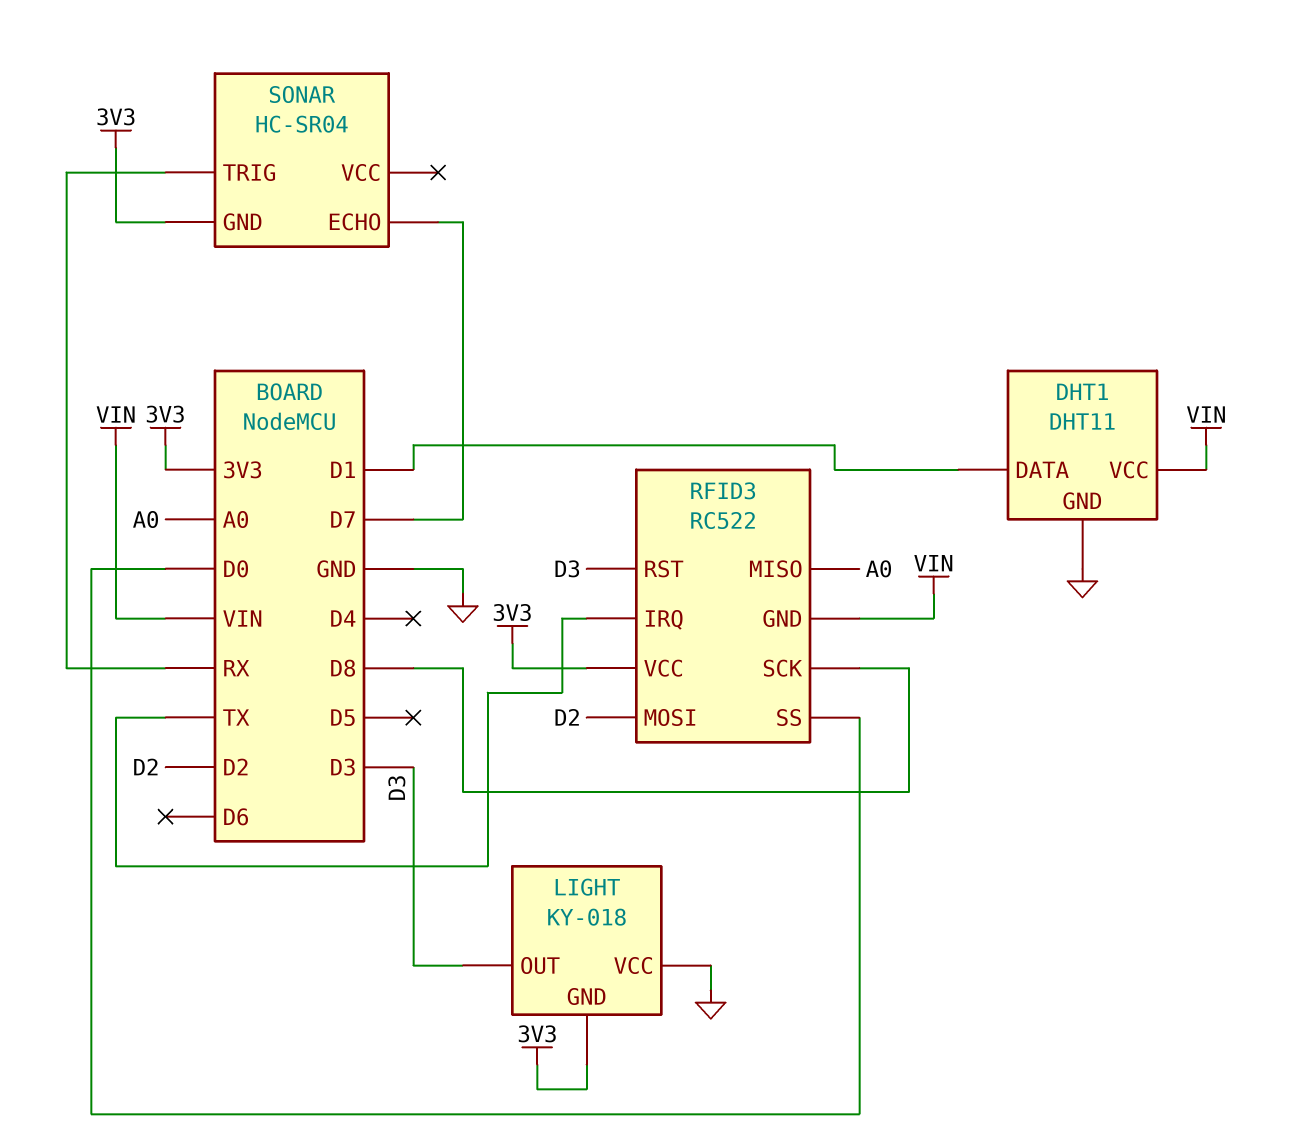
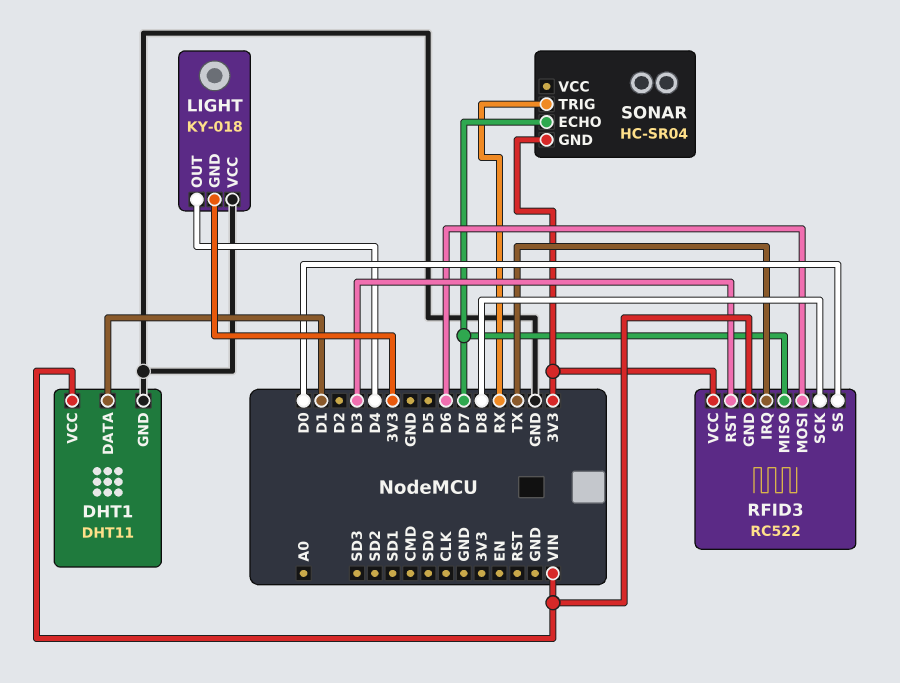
LIGHT pin OUT: D3 -> D4
RFID3 pin MISO: A0 -> D7
RFID3 pin MOSI: D2 -> D6

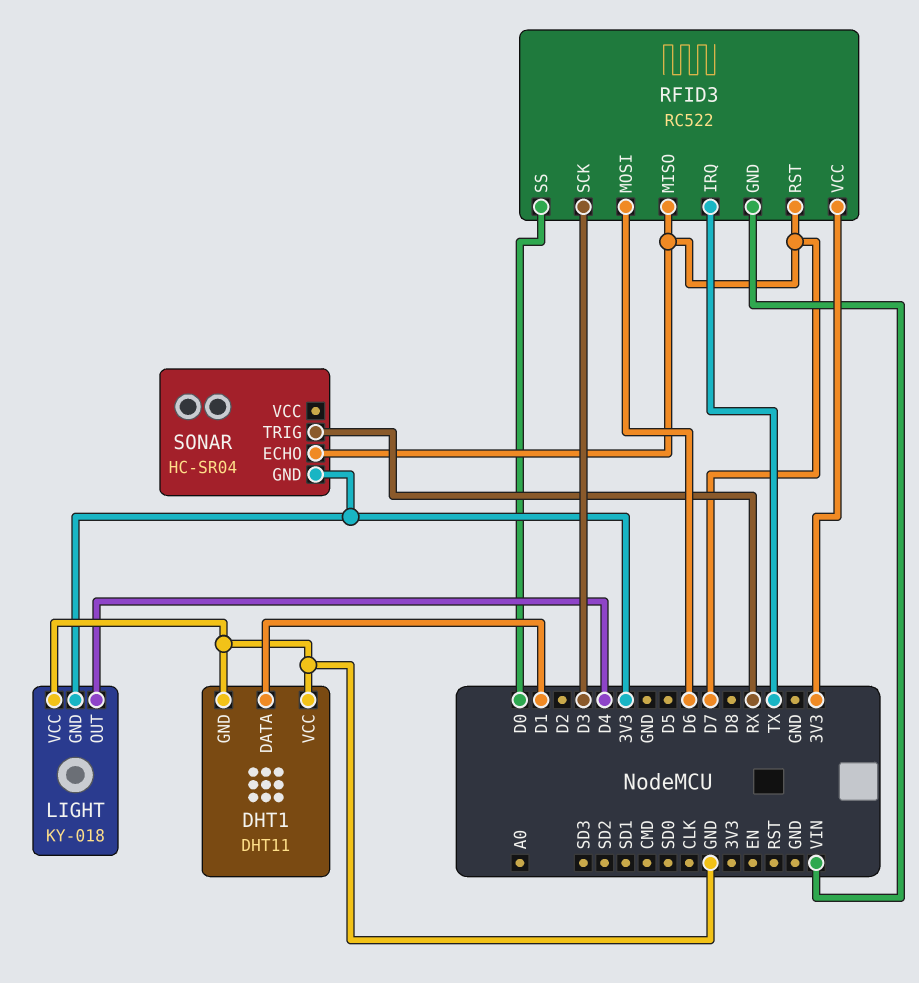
DHT1 pin VCC: VIN -> GND
RFID3 pin RST: D3 -> D7
RFID3 pin SCK: D8 -> D3

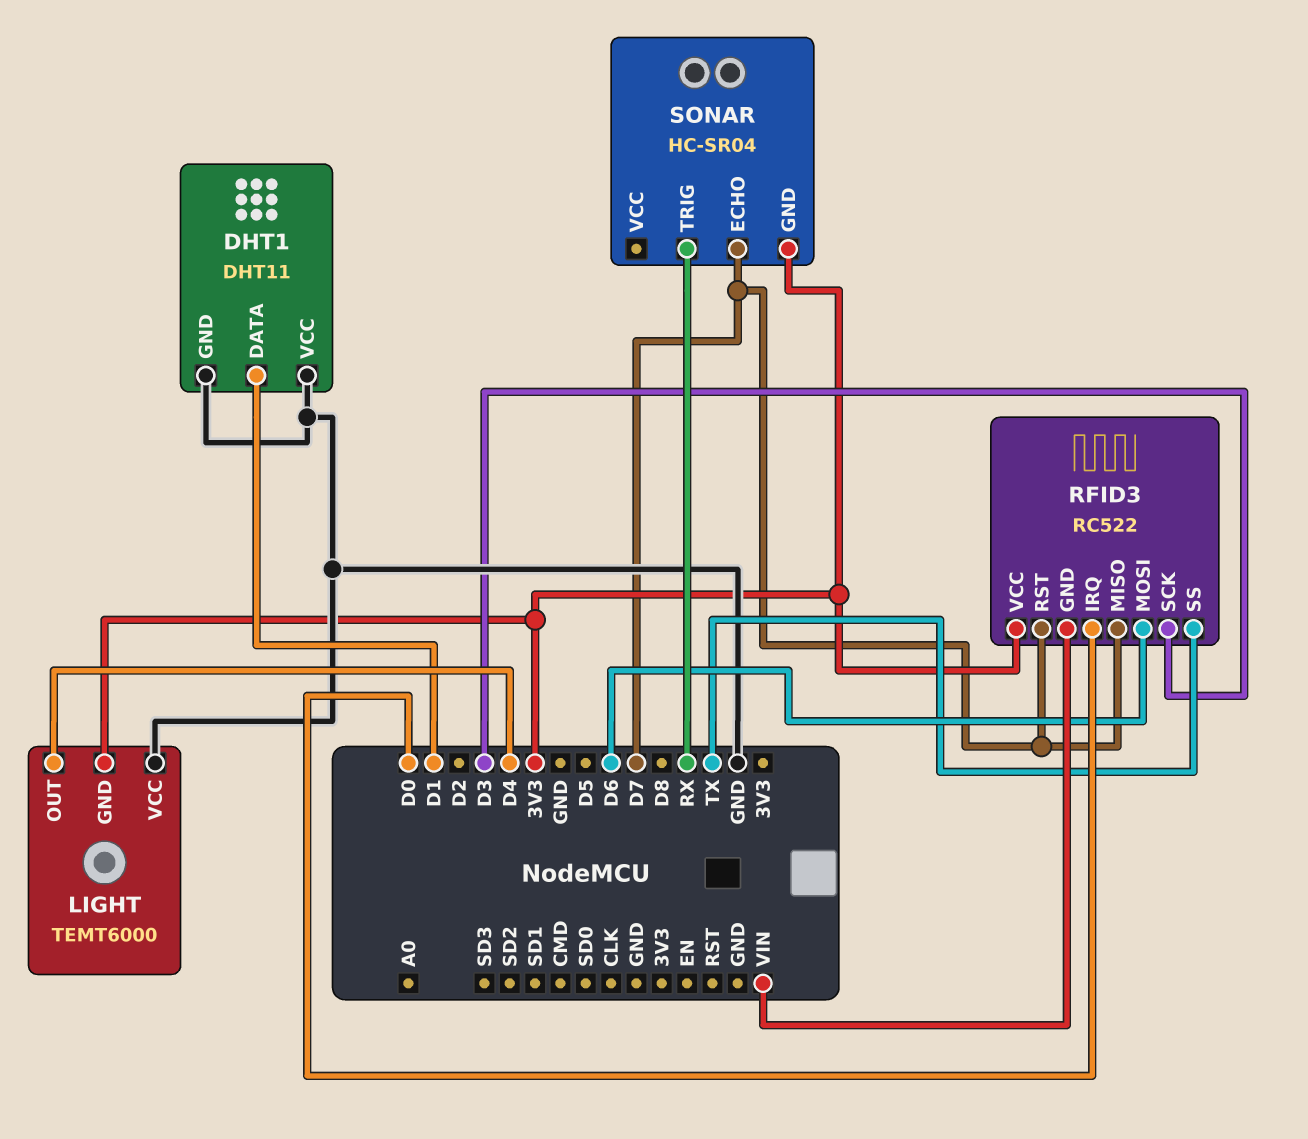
LIGHT: KY-018 -> TEMT6000
RFID3 pin IRQ: TX -> D0
RFID3 pin SS: D0 -> TX

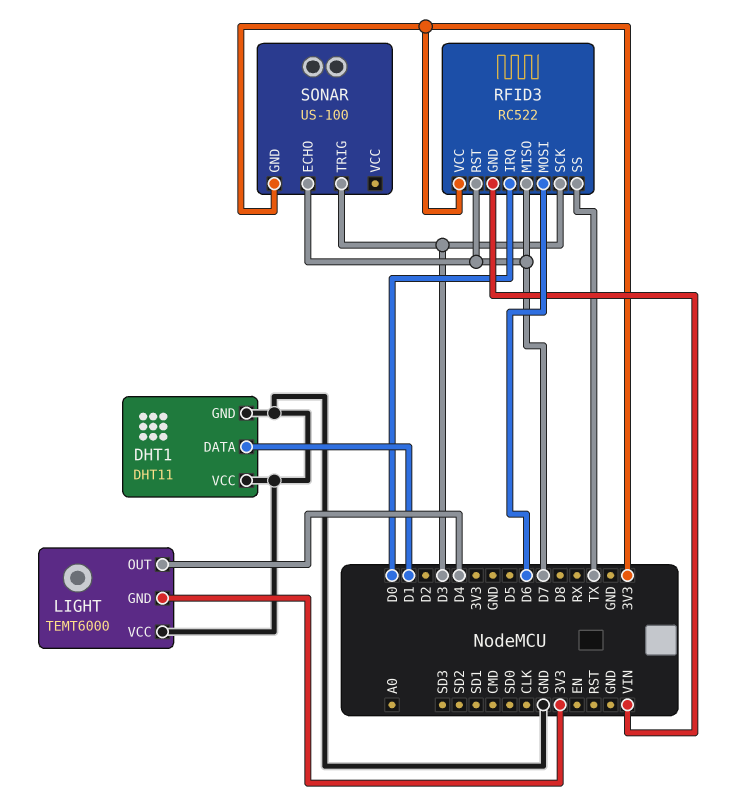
SONAR: HC-SR04 -> US-100
SONAR pin TRIG: RX -> D3

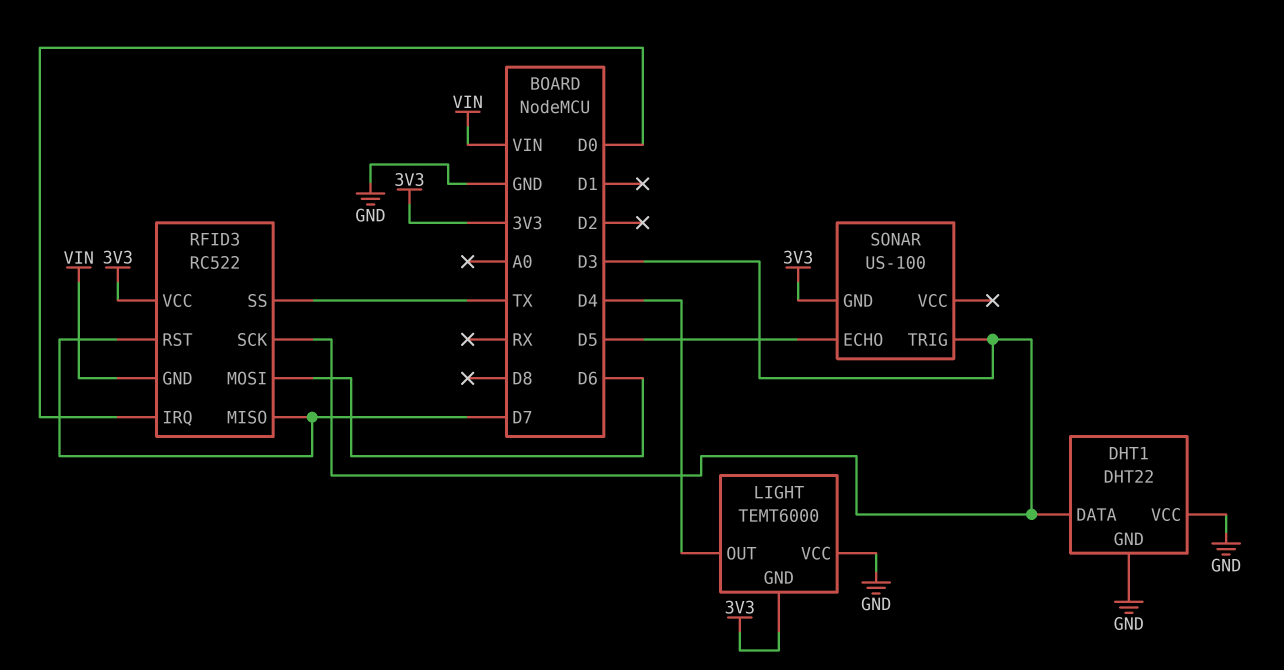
DHT1: DHT11 -> DHT22
DHT1 pin DATA: D1 -> D3
SONAR pin ECHO: D7 -> D5

